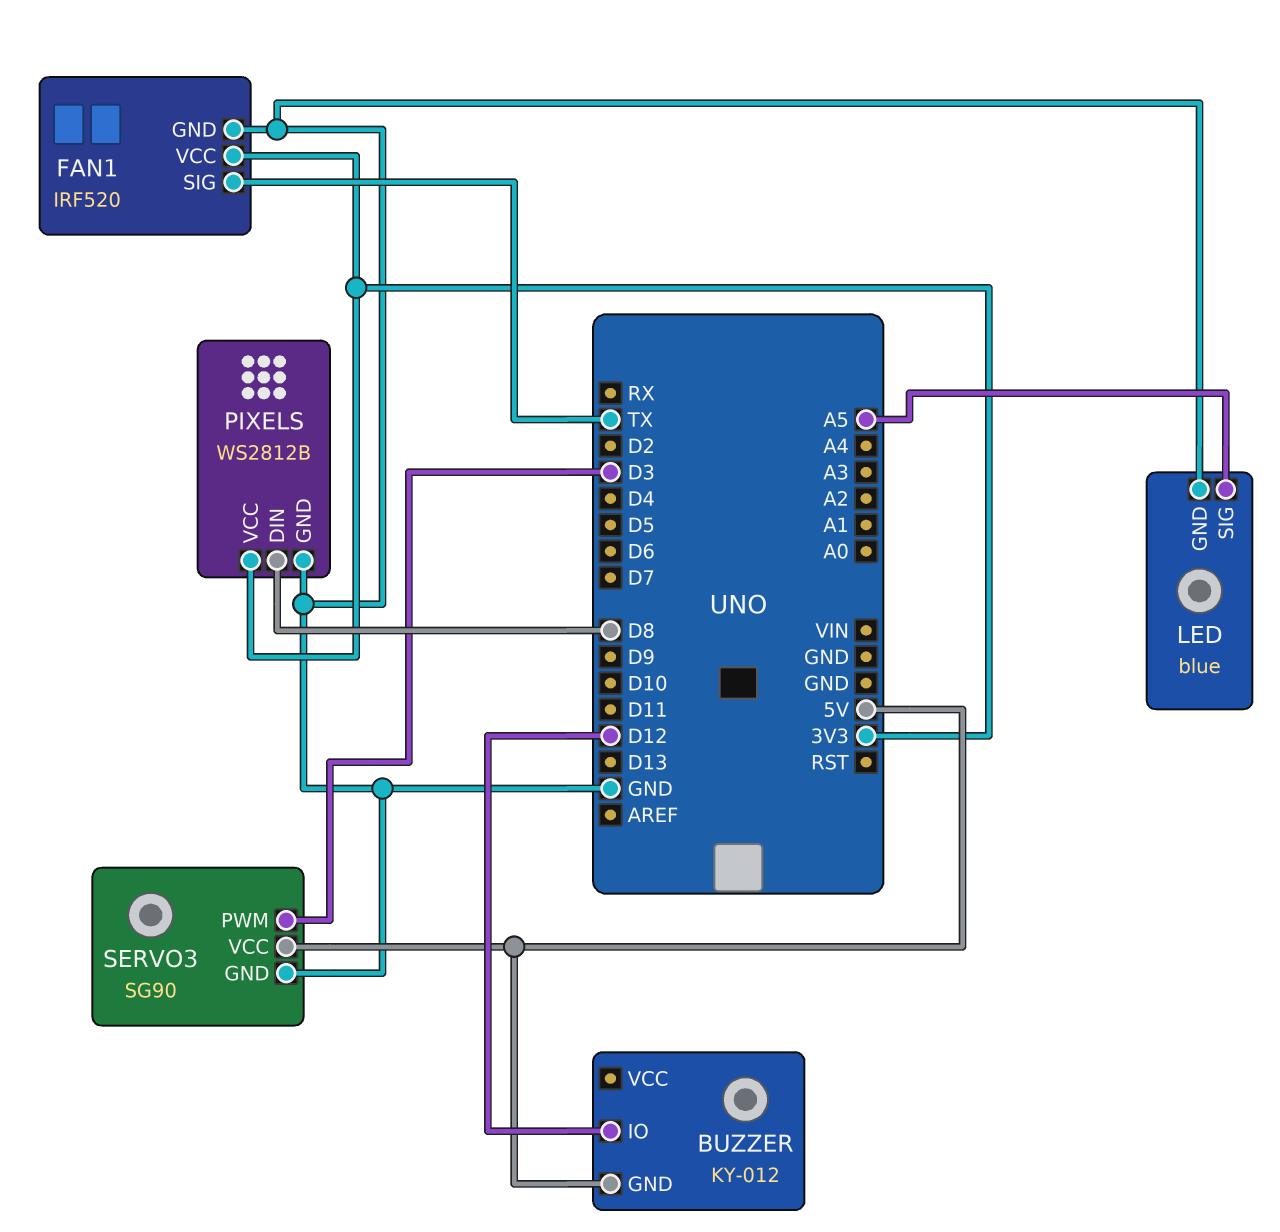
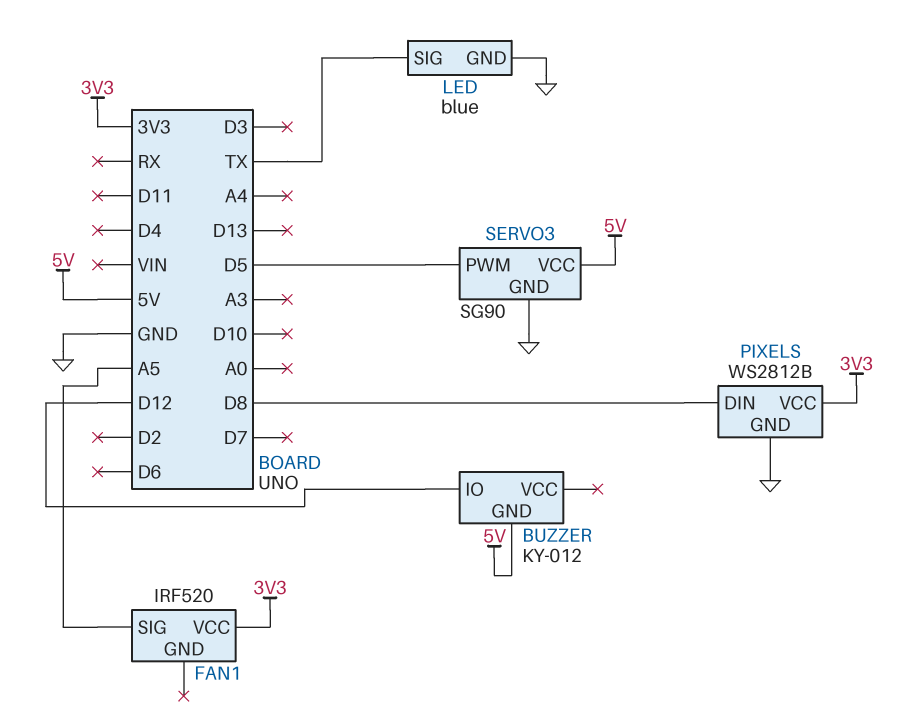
FAN1 pin GND: GND -> none
FAN1 pin SIG: TX -> A5
LED pin SIG: A5 -> TX
SERVO3 pin PWM: D3 -> D5

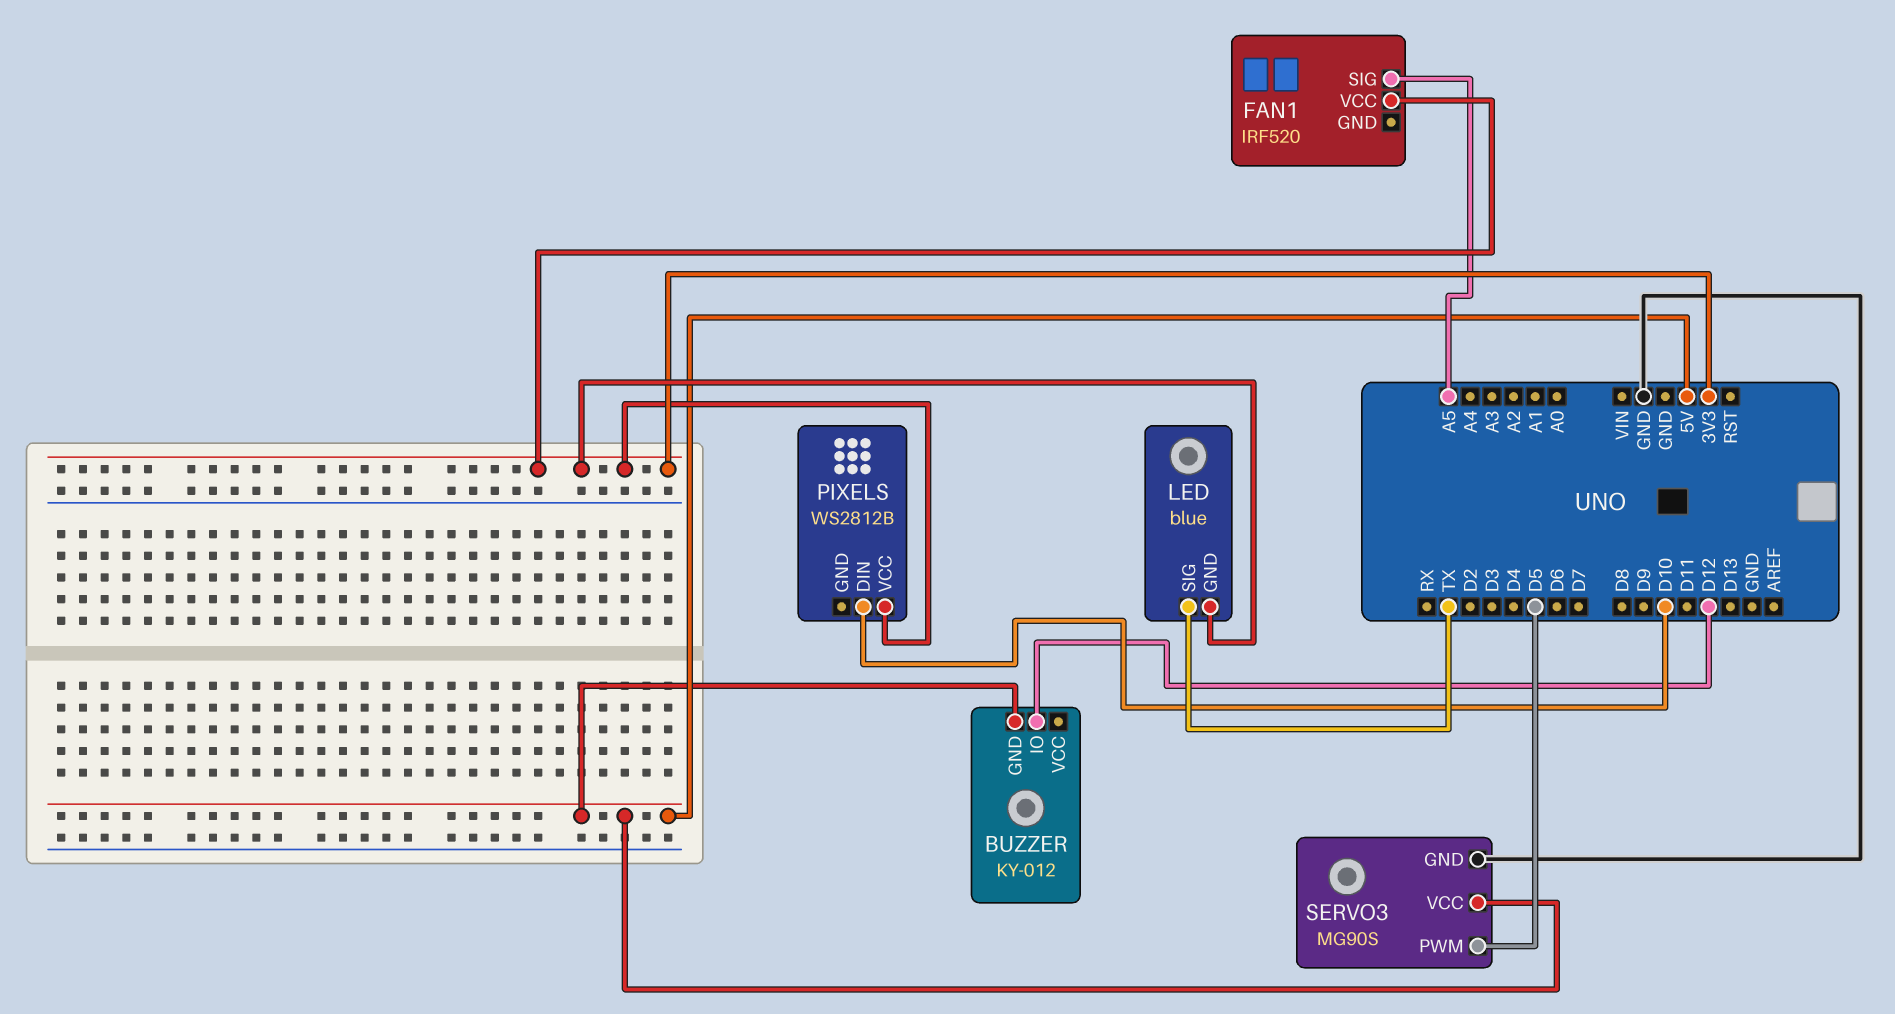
LED pin GND: GND -> 3V3
PIXELS pin DIN: D8 -> D10
PIXELS pin GND: GND -> none
SERVO3: SG90 -> MG90S

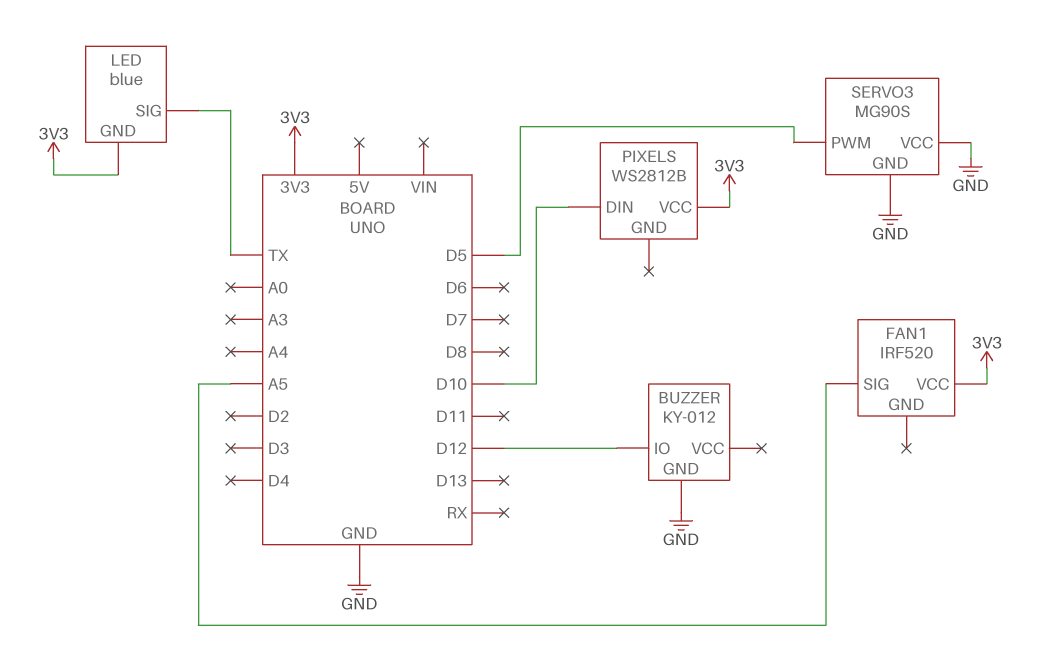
BUZZER pin GND: 5V -> GND
SERVO3 pin VCC: 5V -> GND

